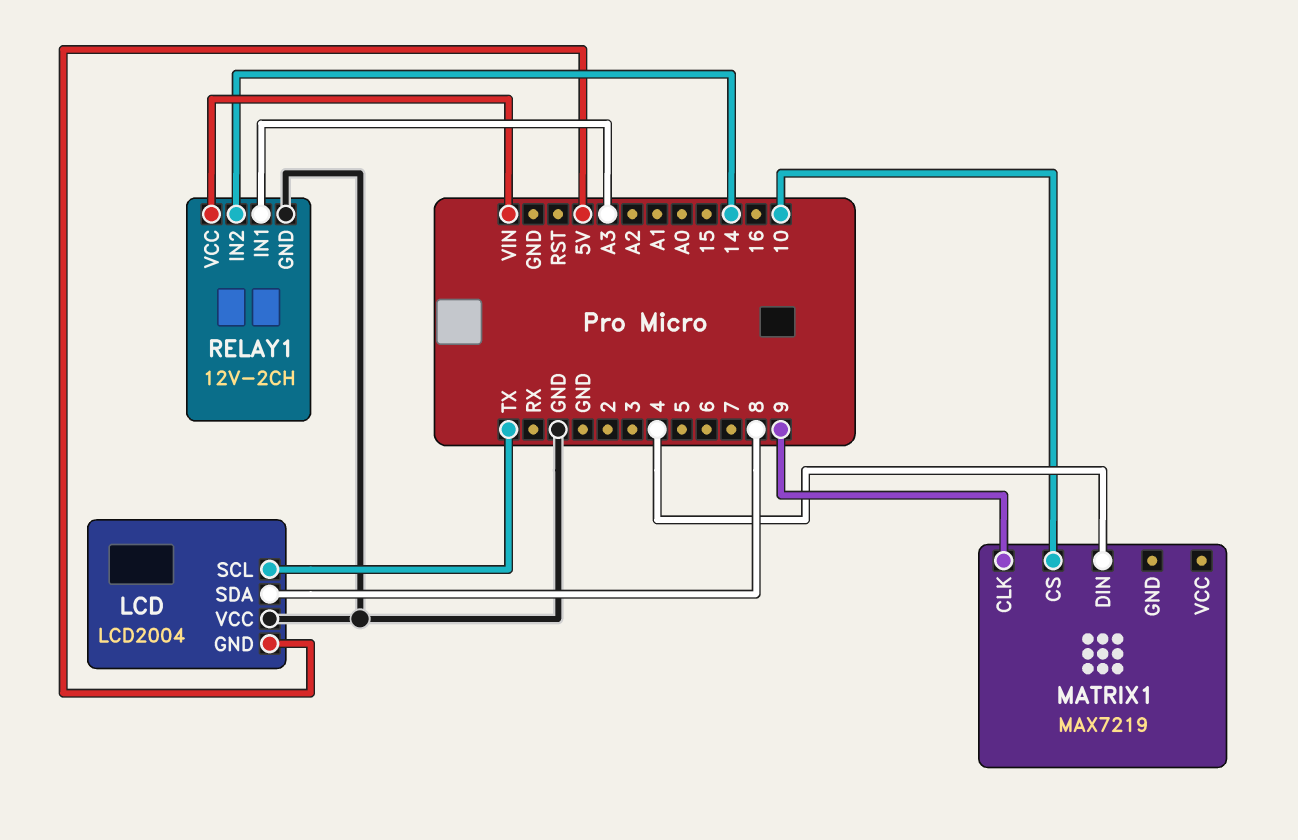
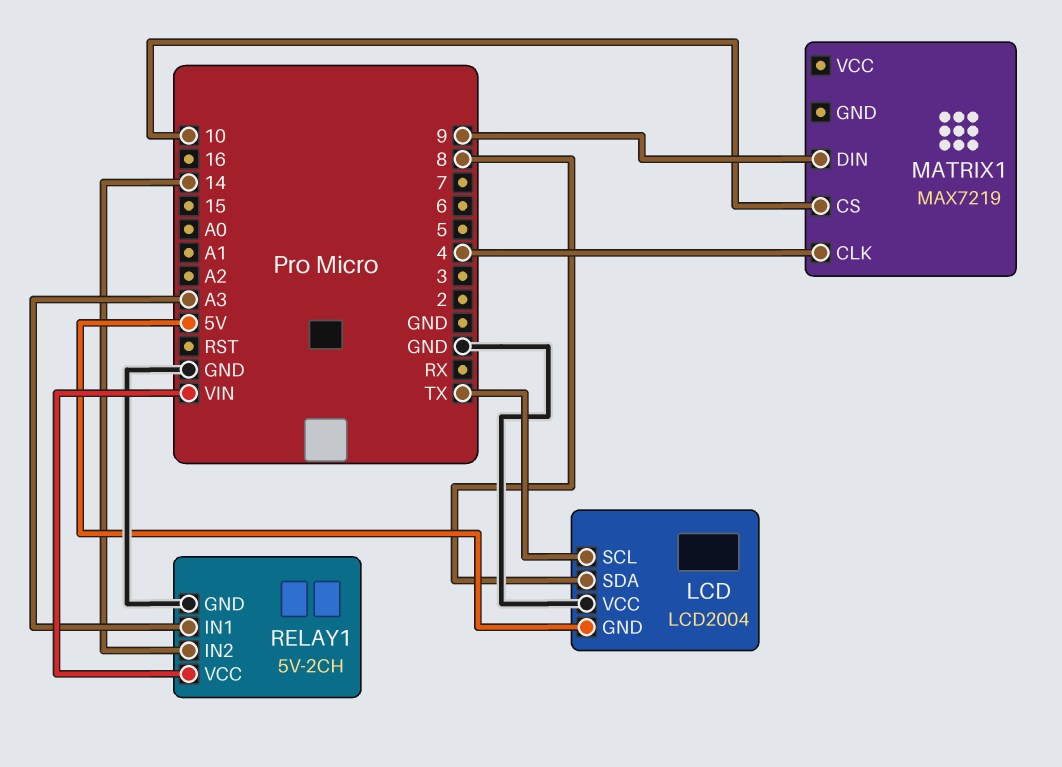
MATRIX1 pin CLK: 9 -> 4
MATRIX1 pin DIN: 4 -> 9
RELAY1: 12V-2CH -> 5V-2CH

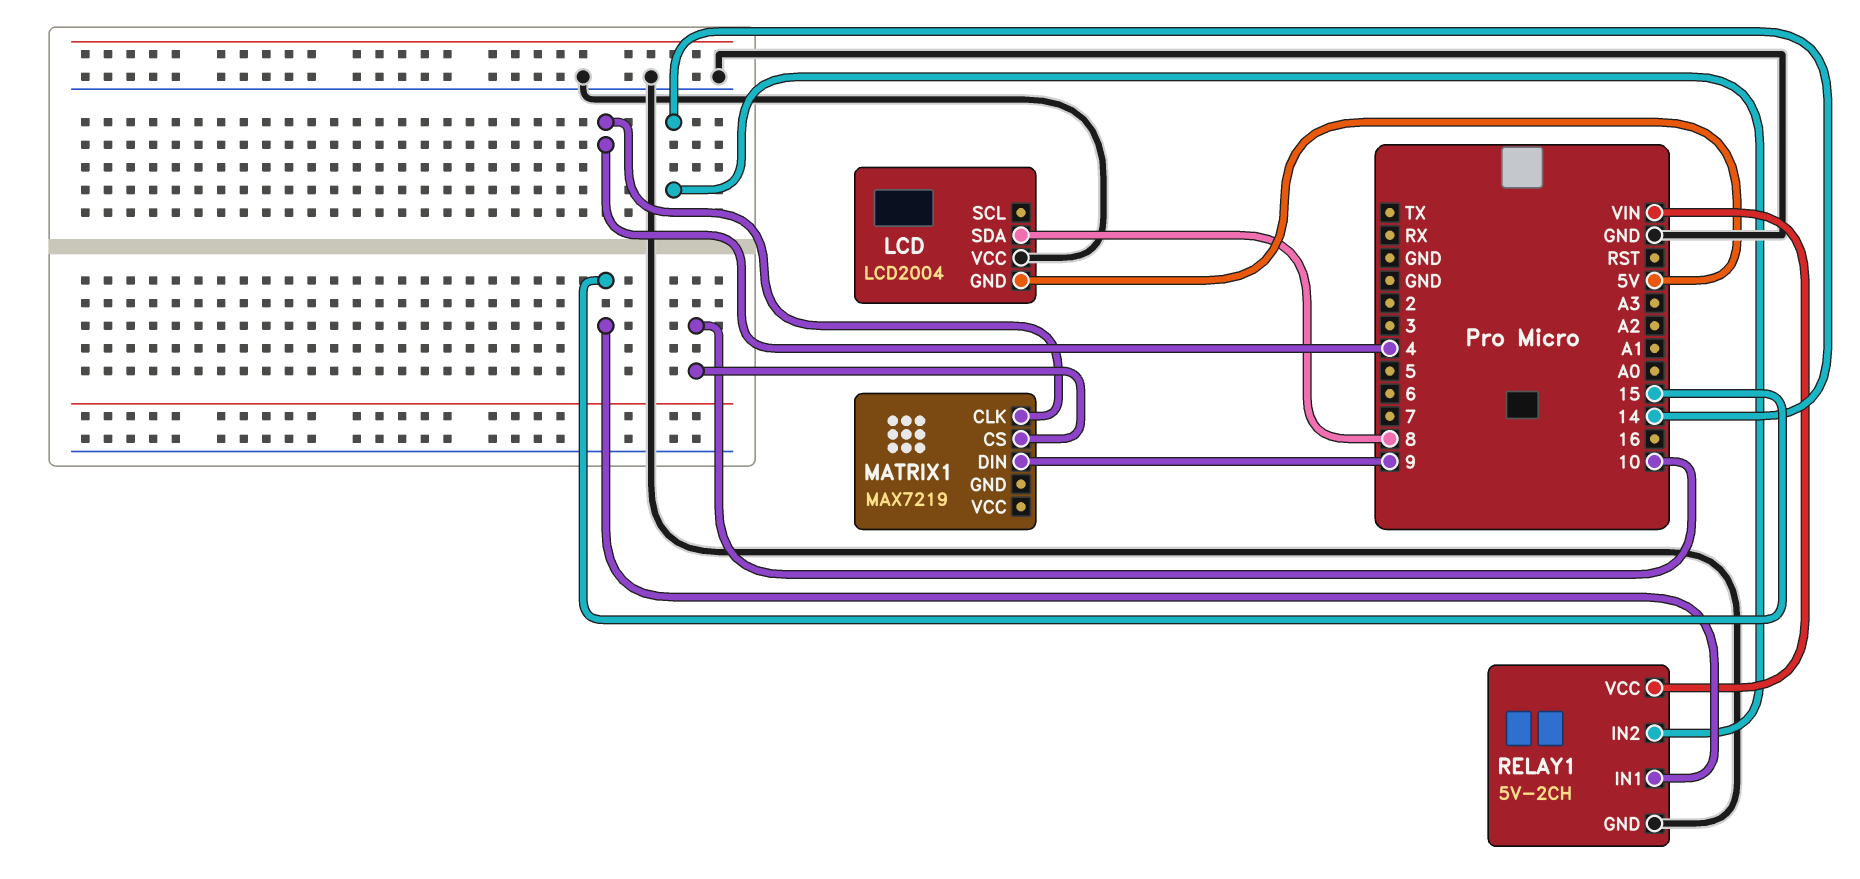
LCD pin SCL: TX -> none
RELAY1 pin IN1: A3 -> 15

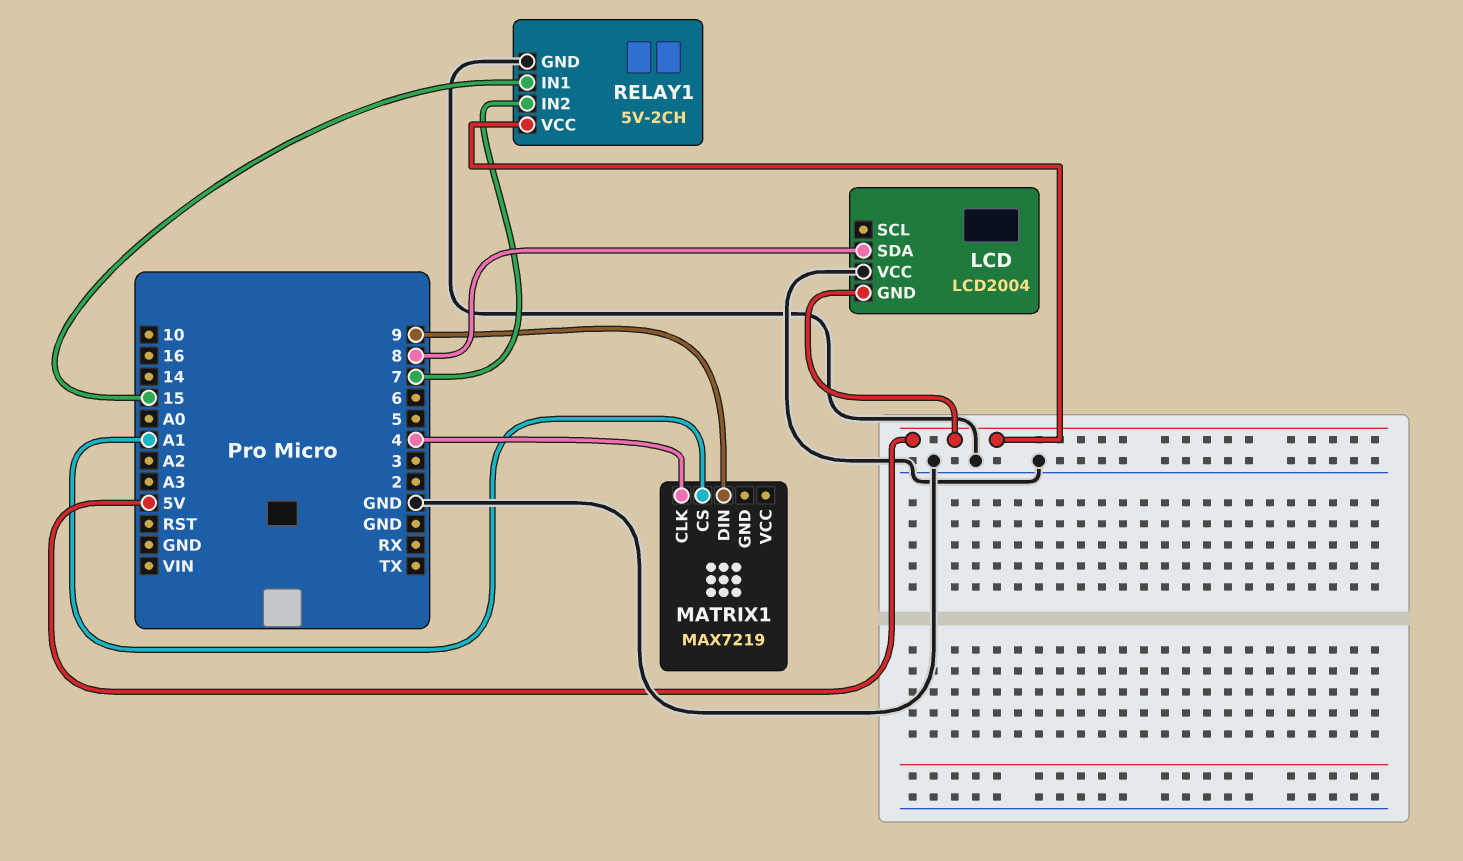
MATRIX1 pin CS: 10 -> A1
RELAY1 pin IN2: 14 -> 7
RELAY1 pin VCC: VIN -> 5V

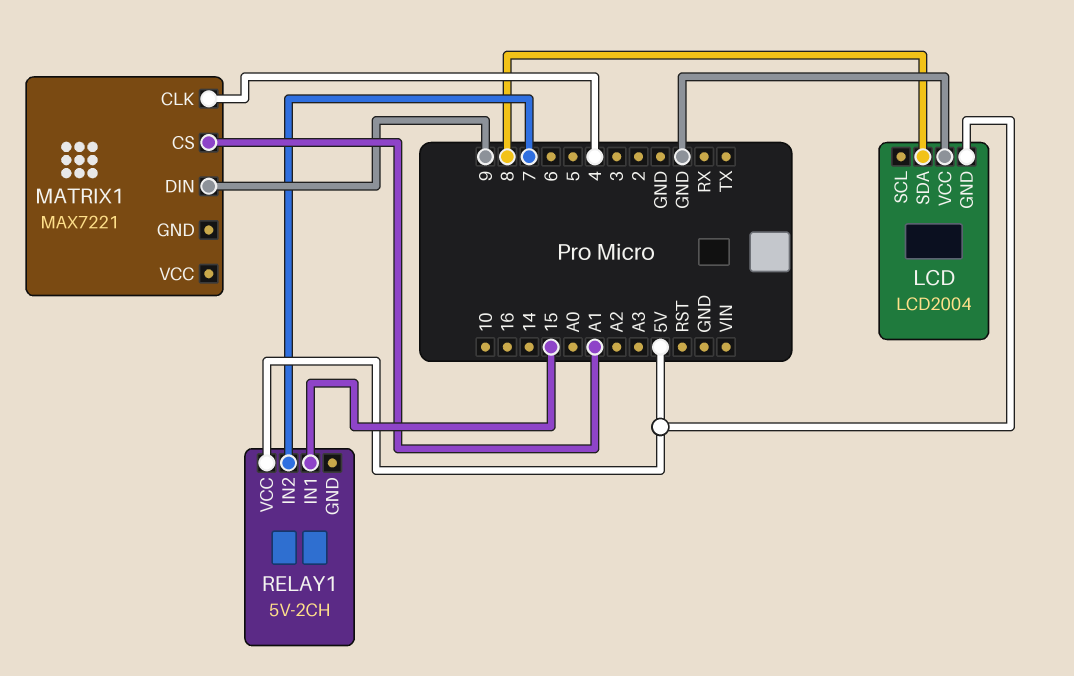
MATRIX1: MAX7219 -> MAX7221
RELAY1 pin GND: GND -> none

